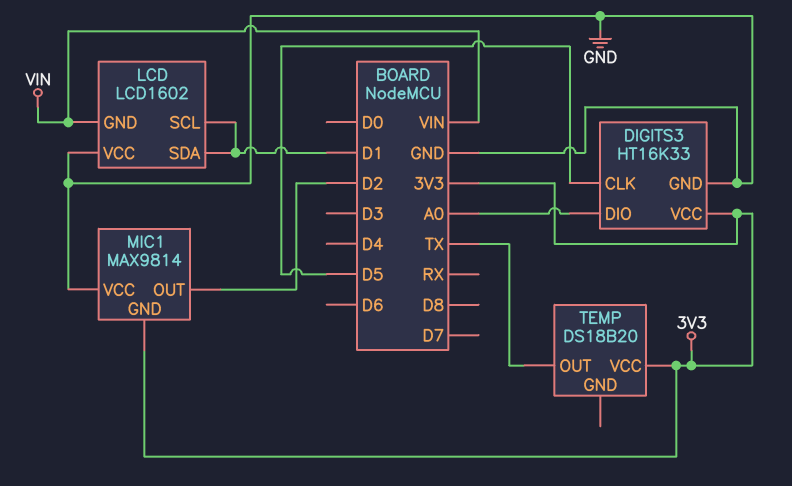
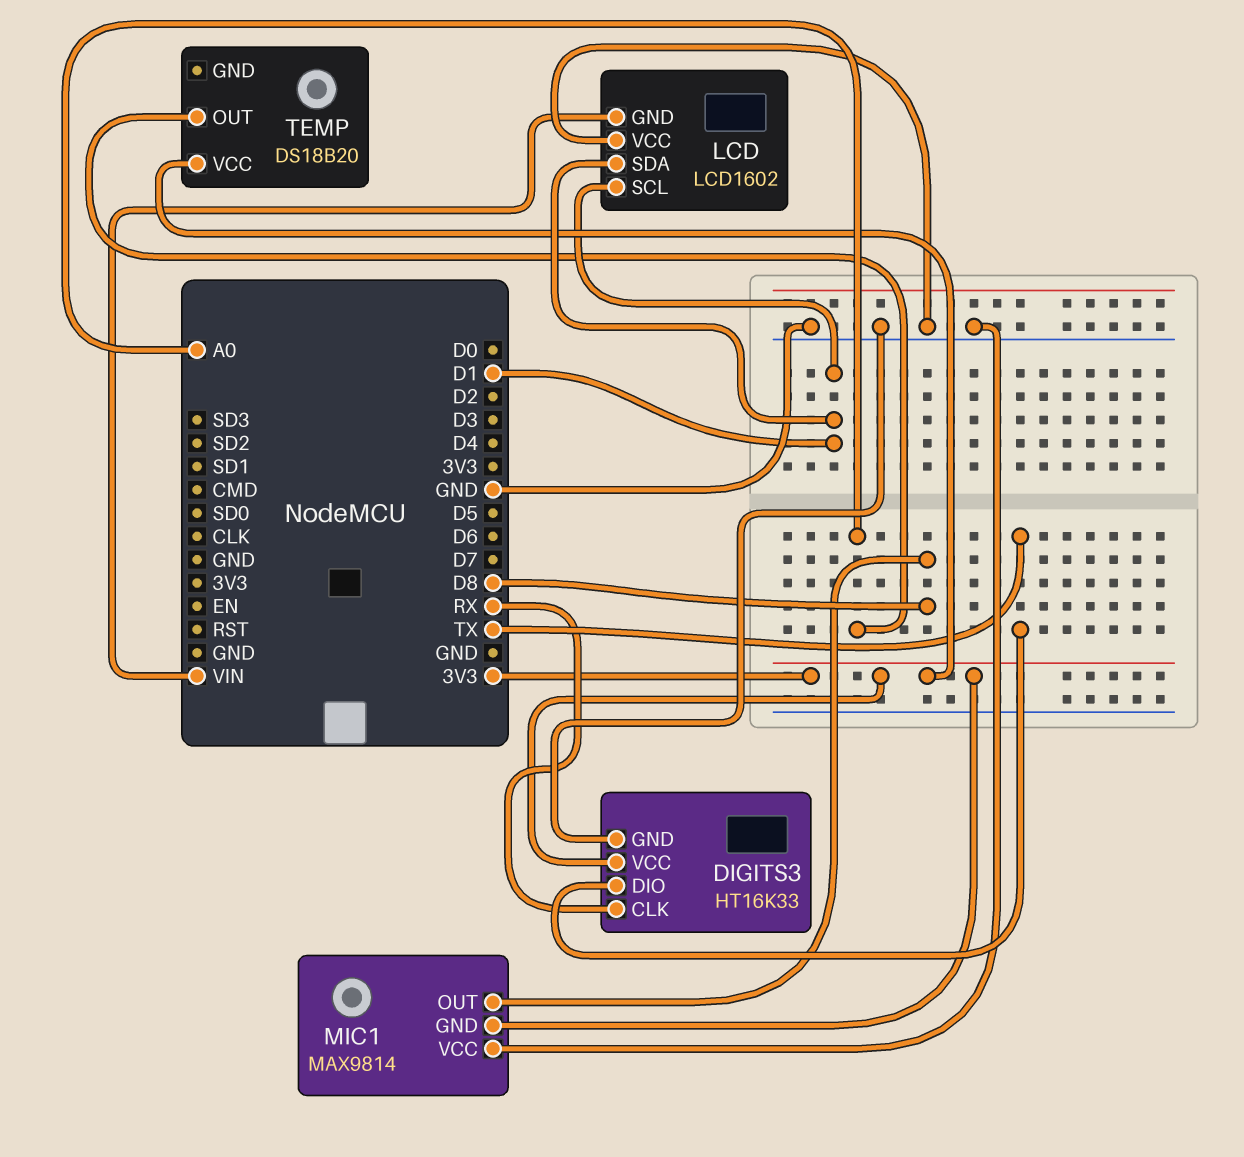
DIGITS3 pin CLK: D5 -> RX
DIGITS3 pin DIO: A0 -> TX
MIC1 pin OUT: D2 -> D8
TEMP pin OUT: TX -> A0

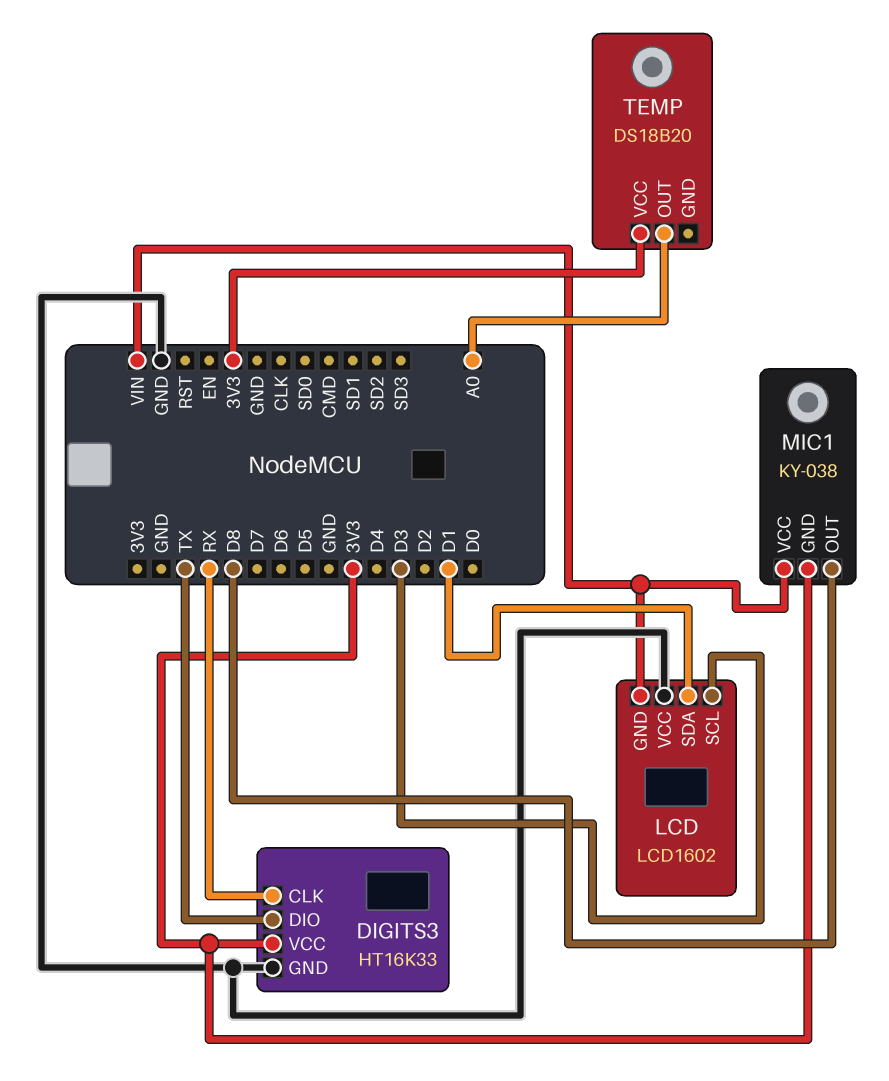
LCD pin SCL: D1 -> D3
MIC1: MAX9814 -> KY-038
MIC1 pin VCC: GND -> VIN

